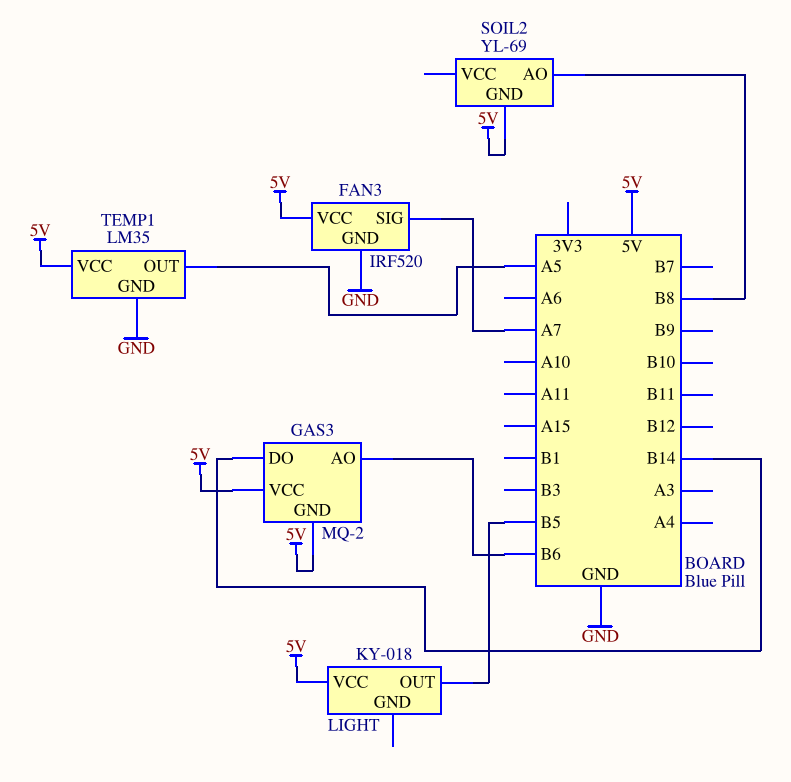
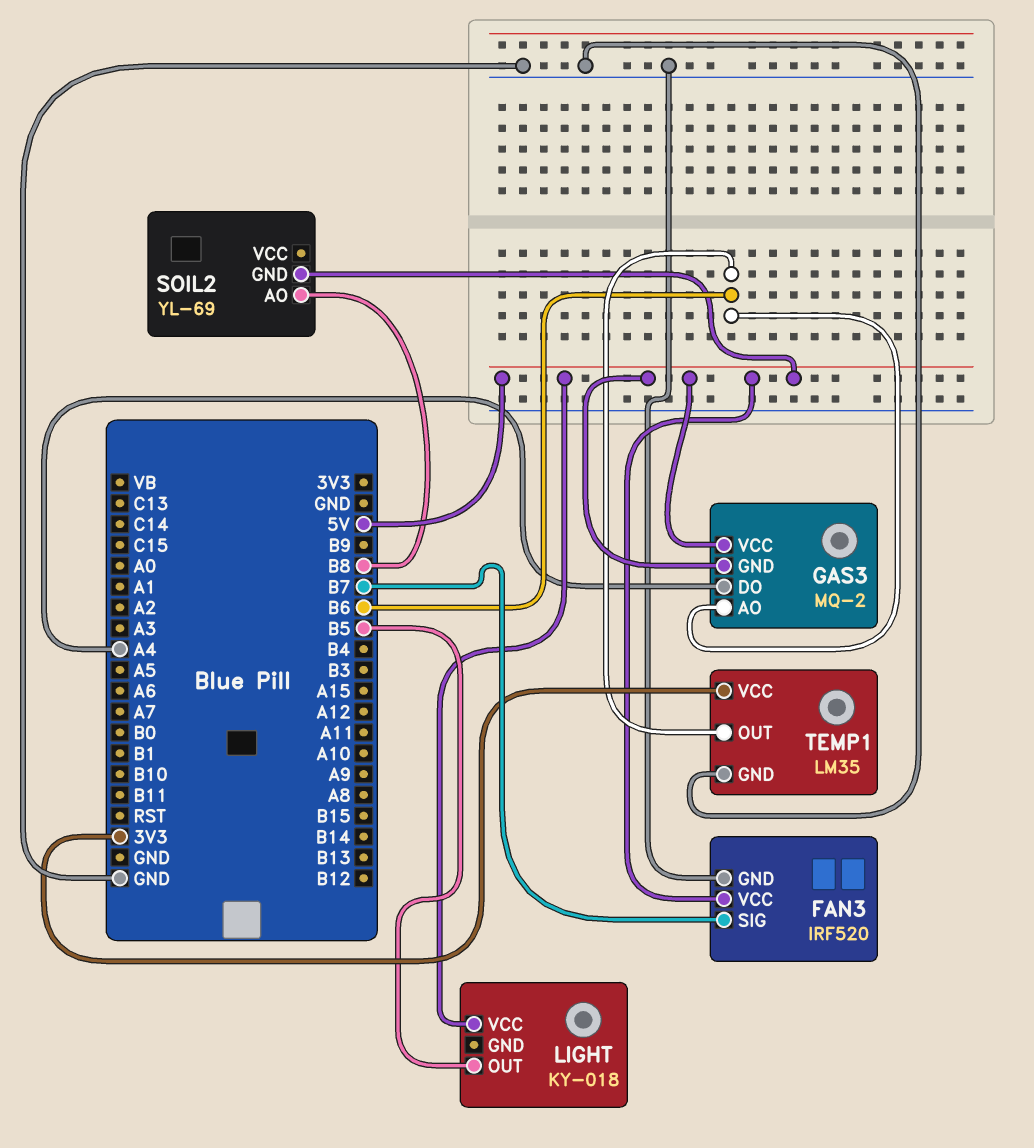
FAN3 pin SIG: A7 -> B7
GAS3 pin DO: B14 -> A4
TEMP1 pin OUT: A5 -> B6
TEMP1 pin VCC: 5V -> 3V3

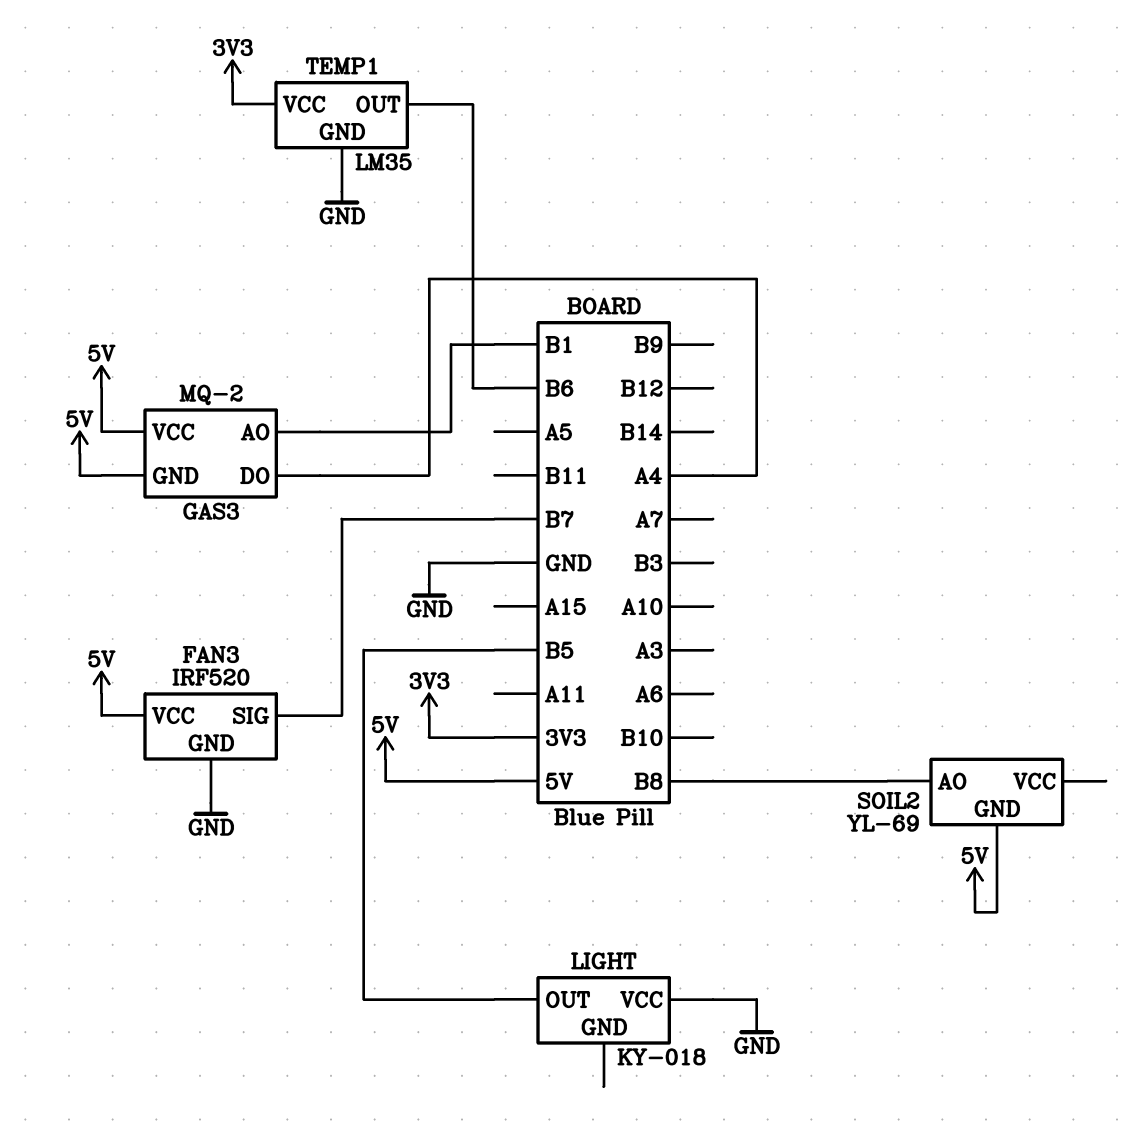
GAS3 pin AO: B6 -> B1
LIGHT pin VCC: 5V -> GND

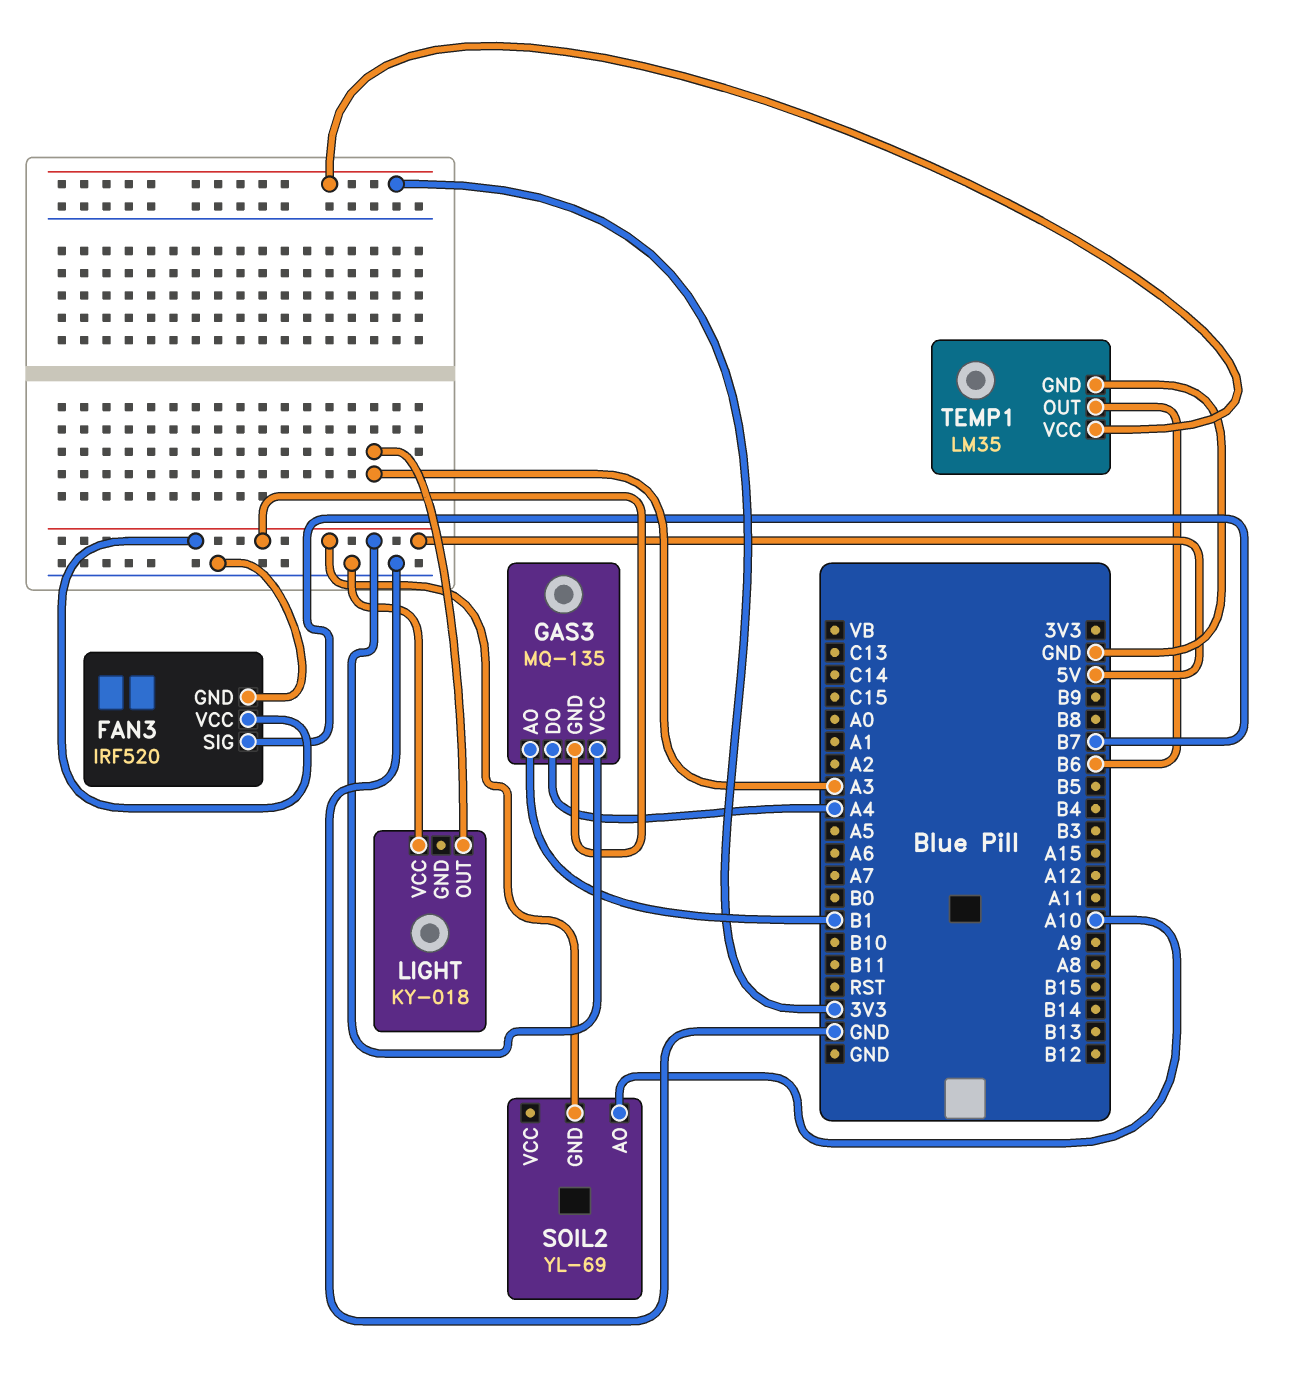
GAS3: MQ-2 -> MQ-135
LIGHT pin OUT: B5 -> A3
SOIL2 pin AO: B8 -> A10

